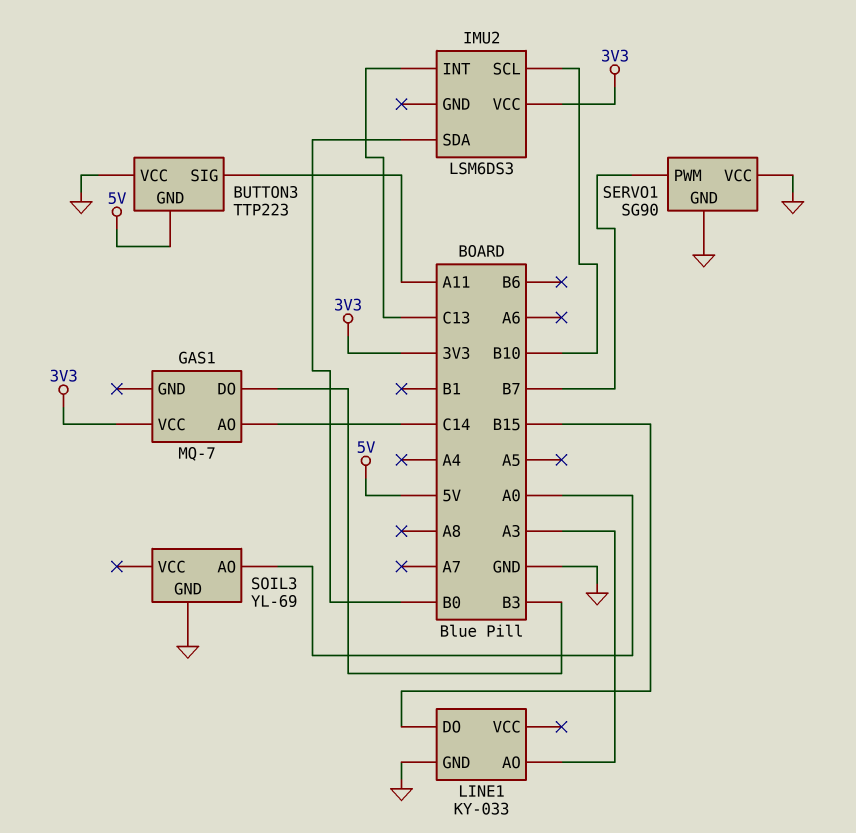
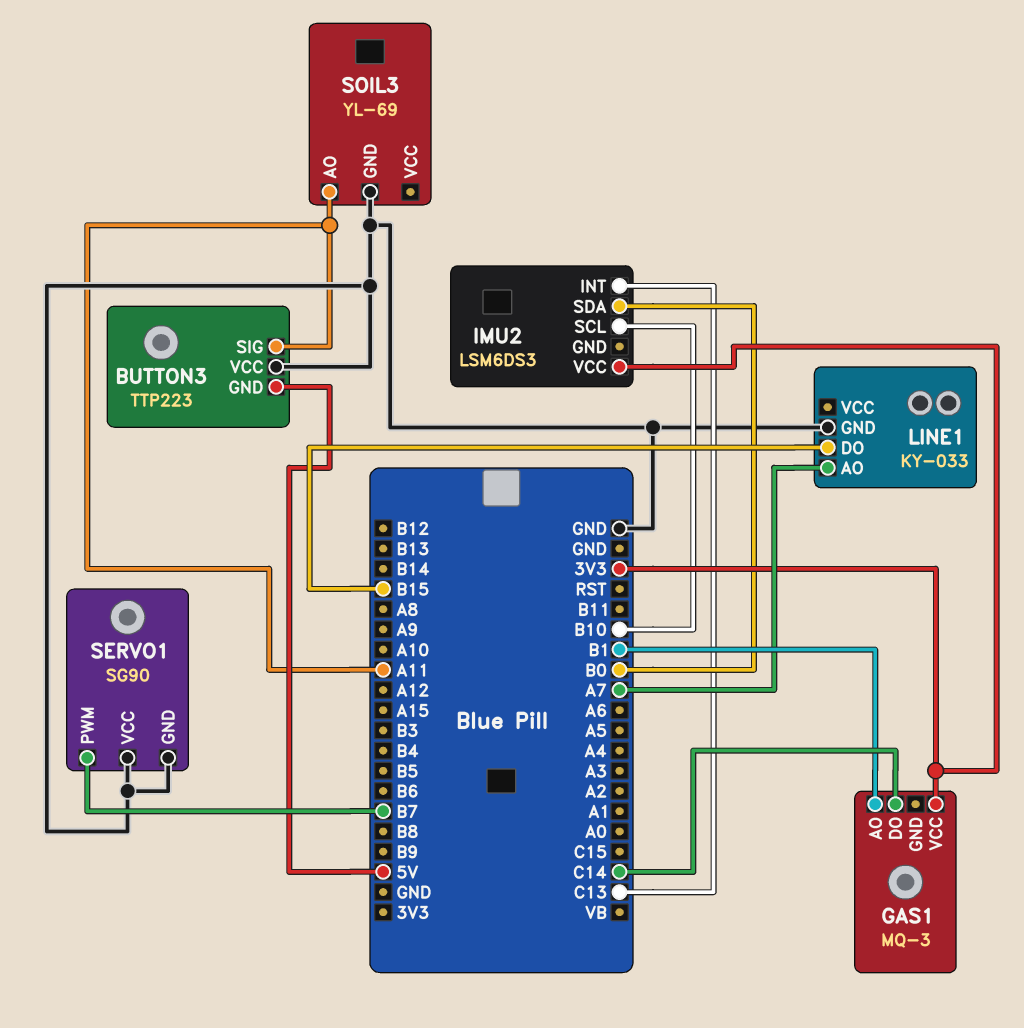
GAS1: MQ-7 -> MQ-3
GAS1 pin AO: C14 -> B1
GAS1 pin DO: B3 -> C14
LINE1 pin AO: A3 -> A7
SOIL3 pin AO: A0 -> A11

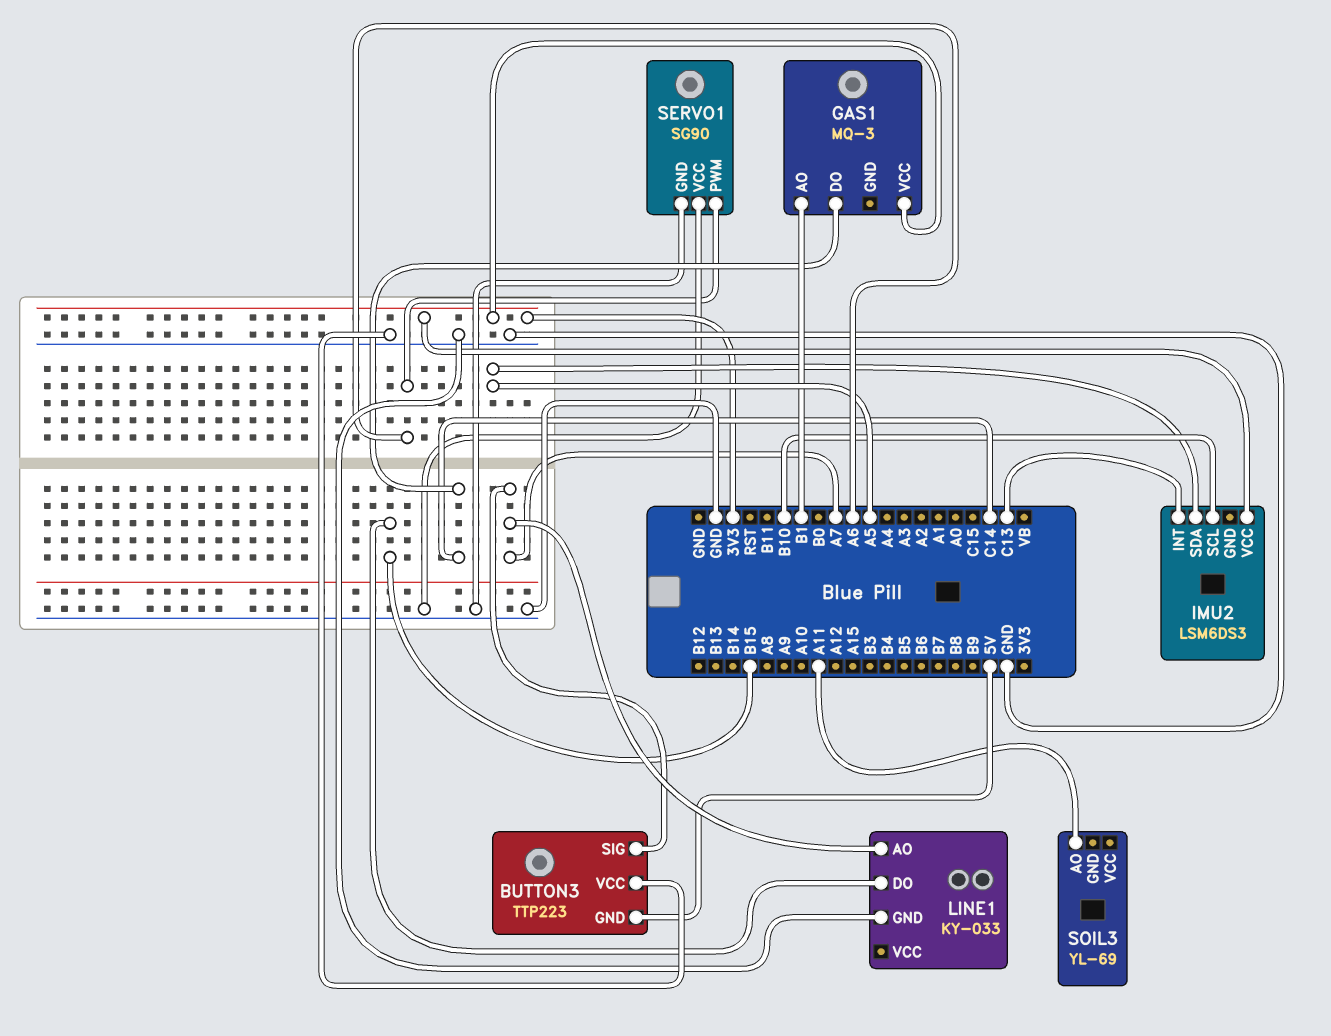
BUTTON3 pin SIG: A11 -> A7
IMU2 pin SDA: B0 -> A5
SERVO1 pin PWM: B7 -> A6
SOIL3 pin GND: GND -> none

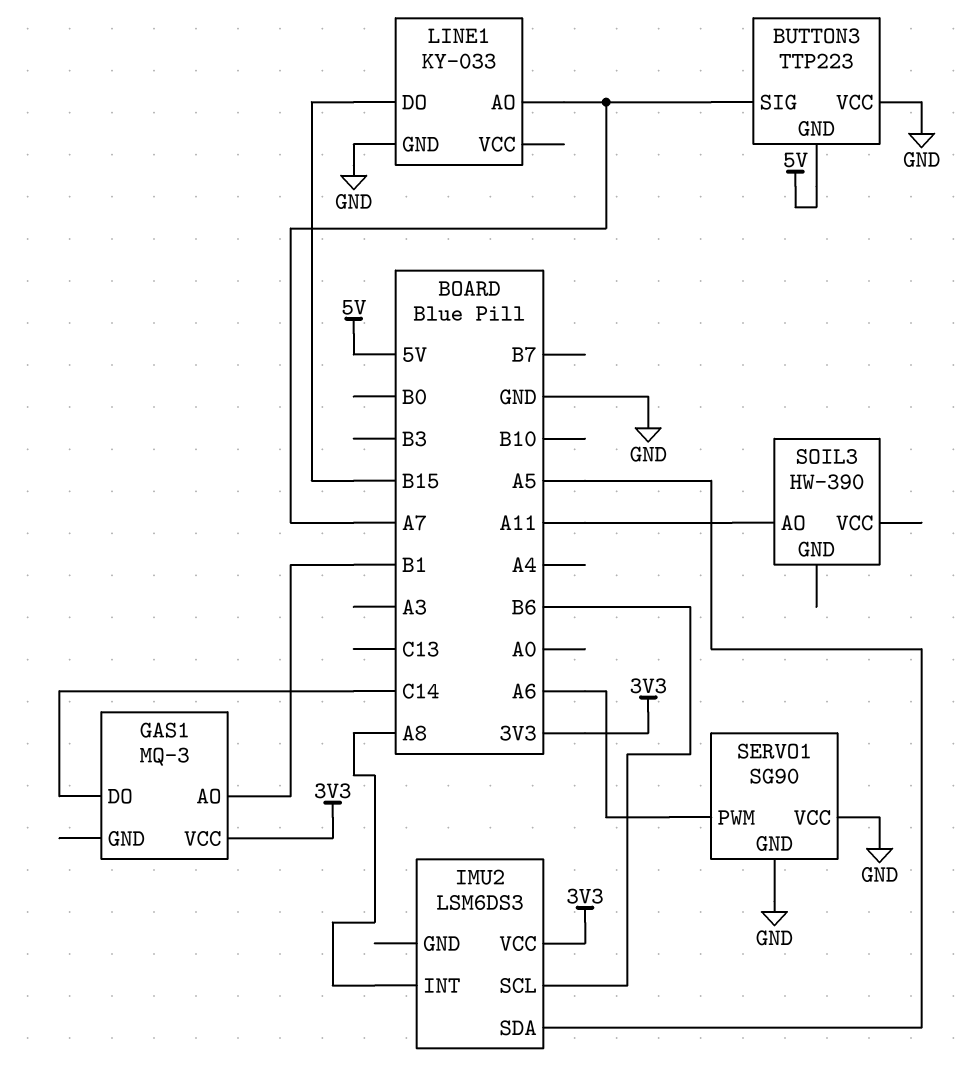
IMU2 pin INT: C13 -> A8
IMU2 pin SCL: B10 -> B6
SOIL3: YL-69 -> HW-390

